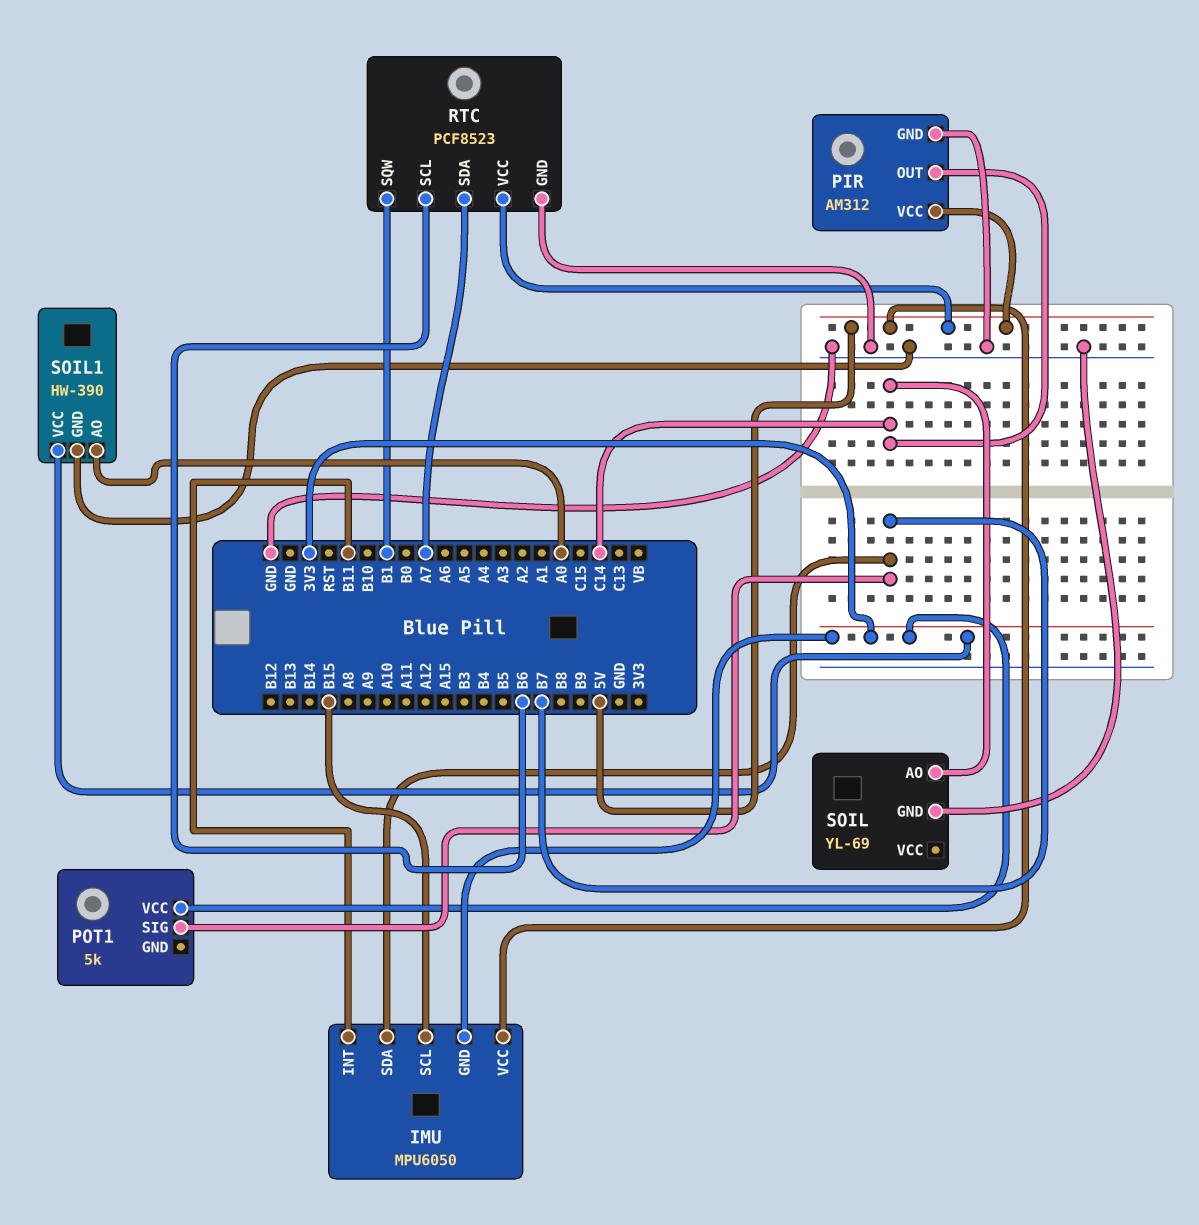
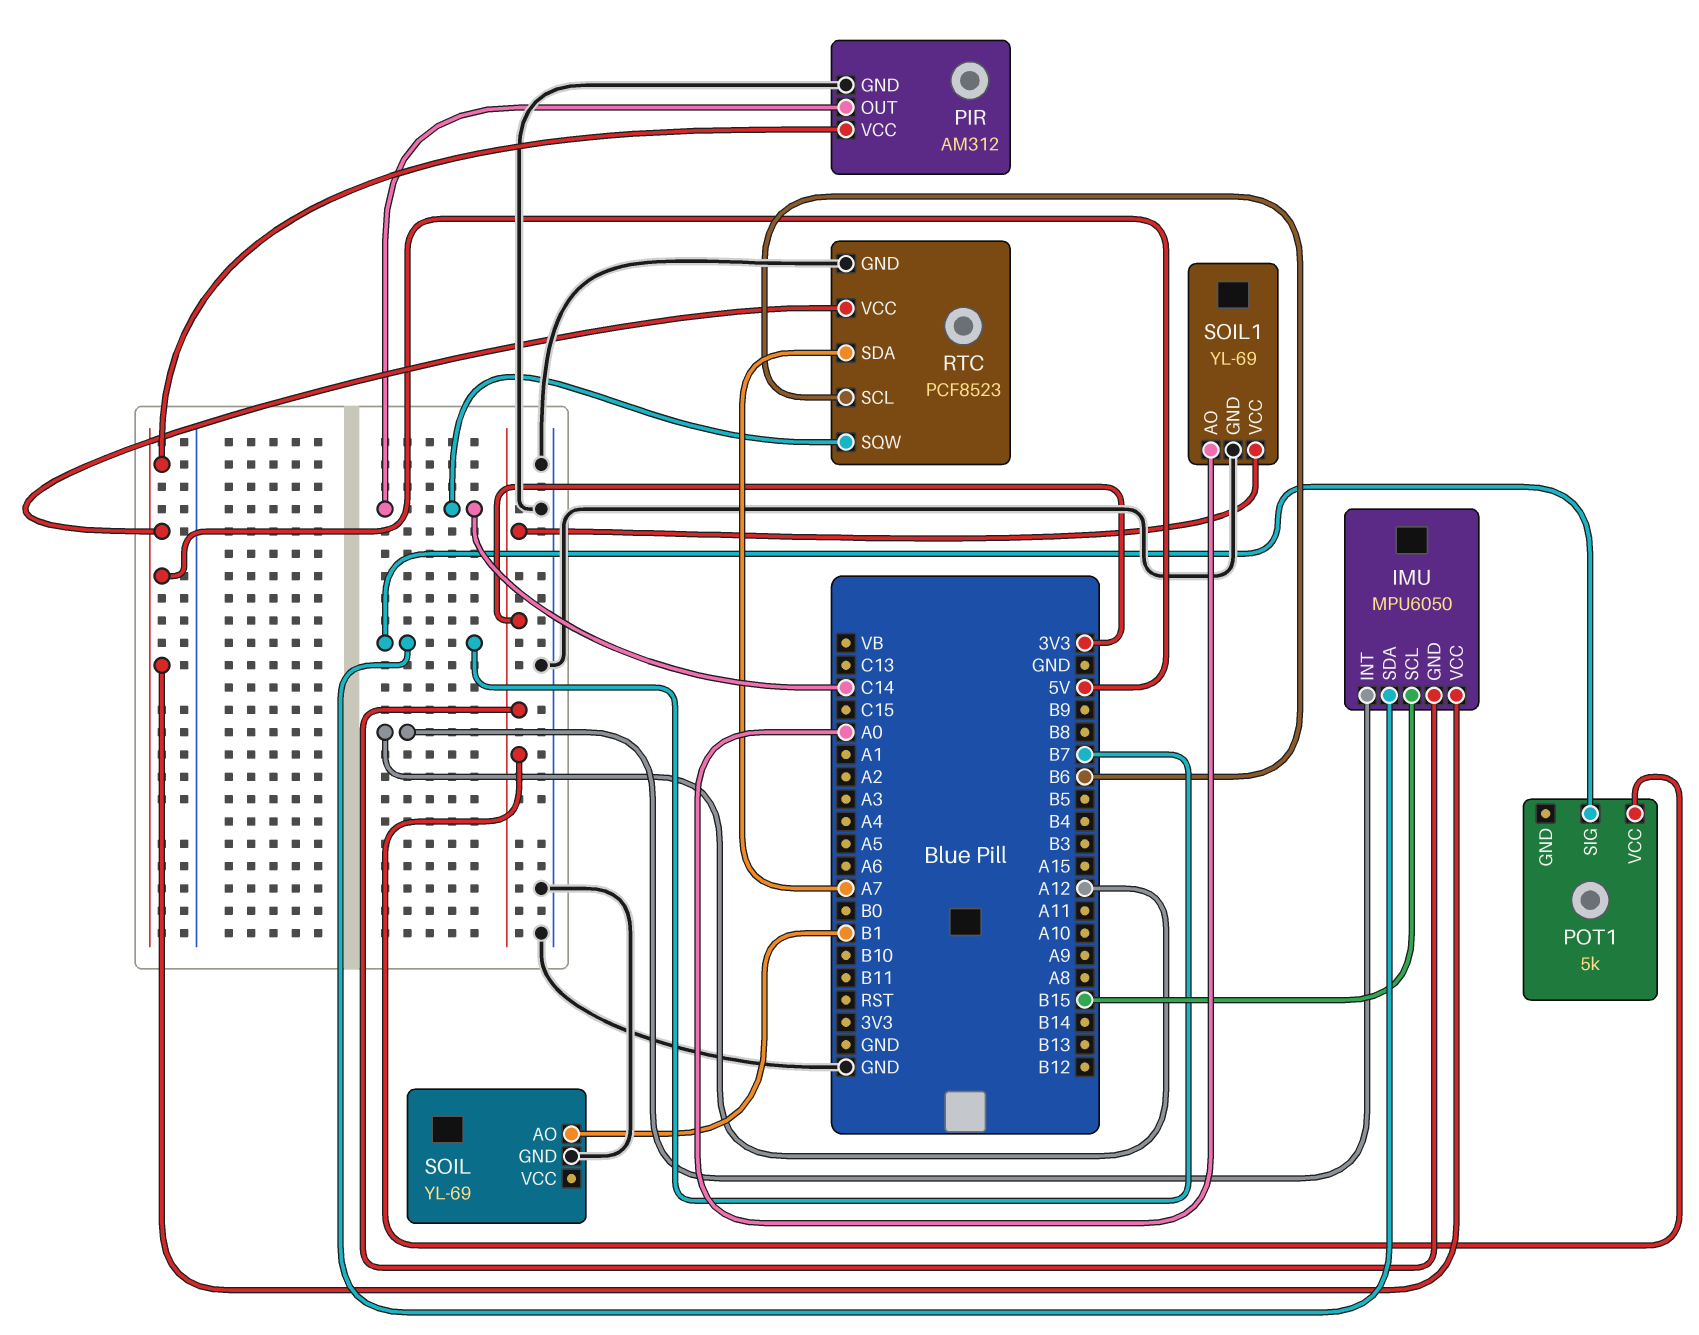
IMU pin INT: B11 -> A12
RTC pin SQW: B1 -> C14
SOIL pin AO: C14 -> B1
SOIL1: HW-390 -> YL-69

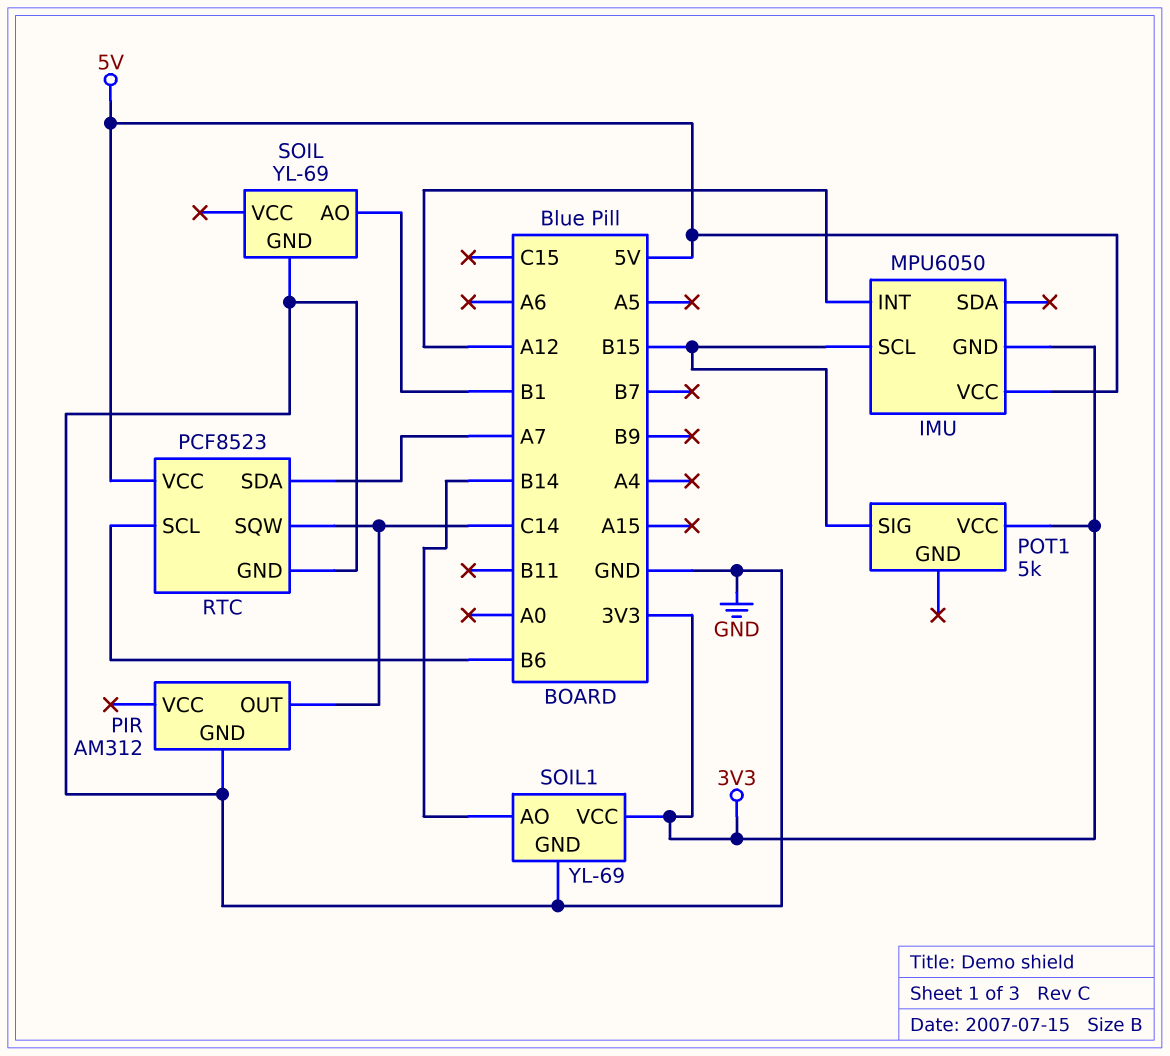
IMU pin SDA: B7 -> none
PIR pin VCC: 5V -> none
POT1 pin SIG: B7 -> B15
SOIL1 pin AO: A0 -> B14

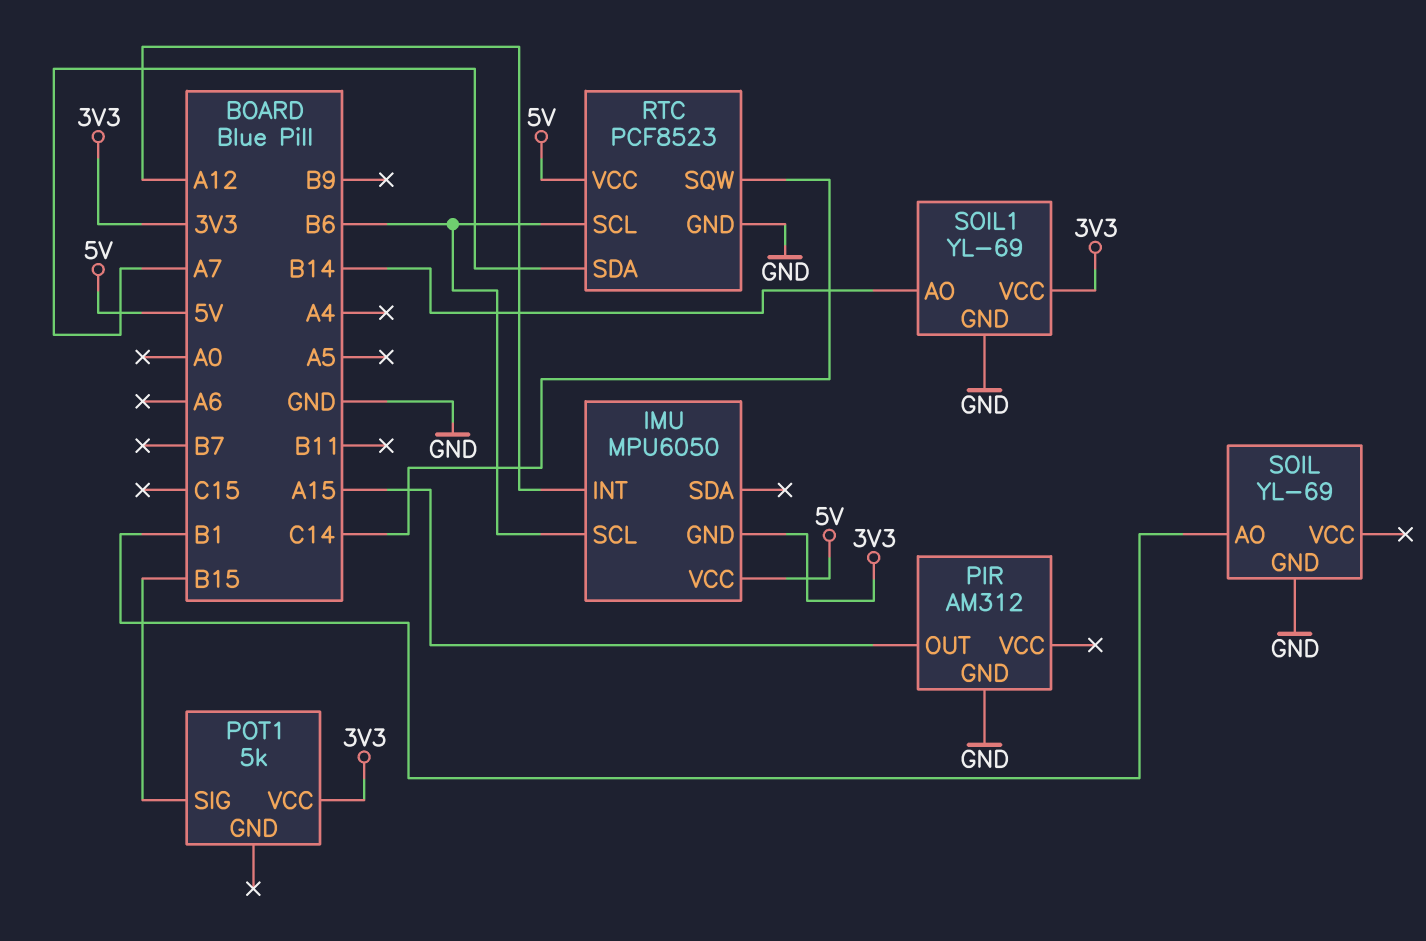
IMU pin SCL: B15 -> B6
PIR pin OUT: C14 -> A15

